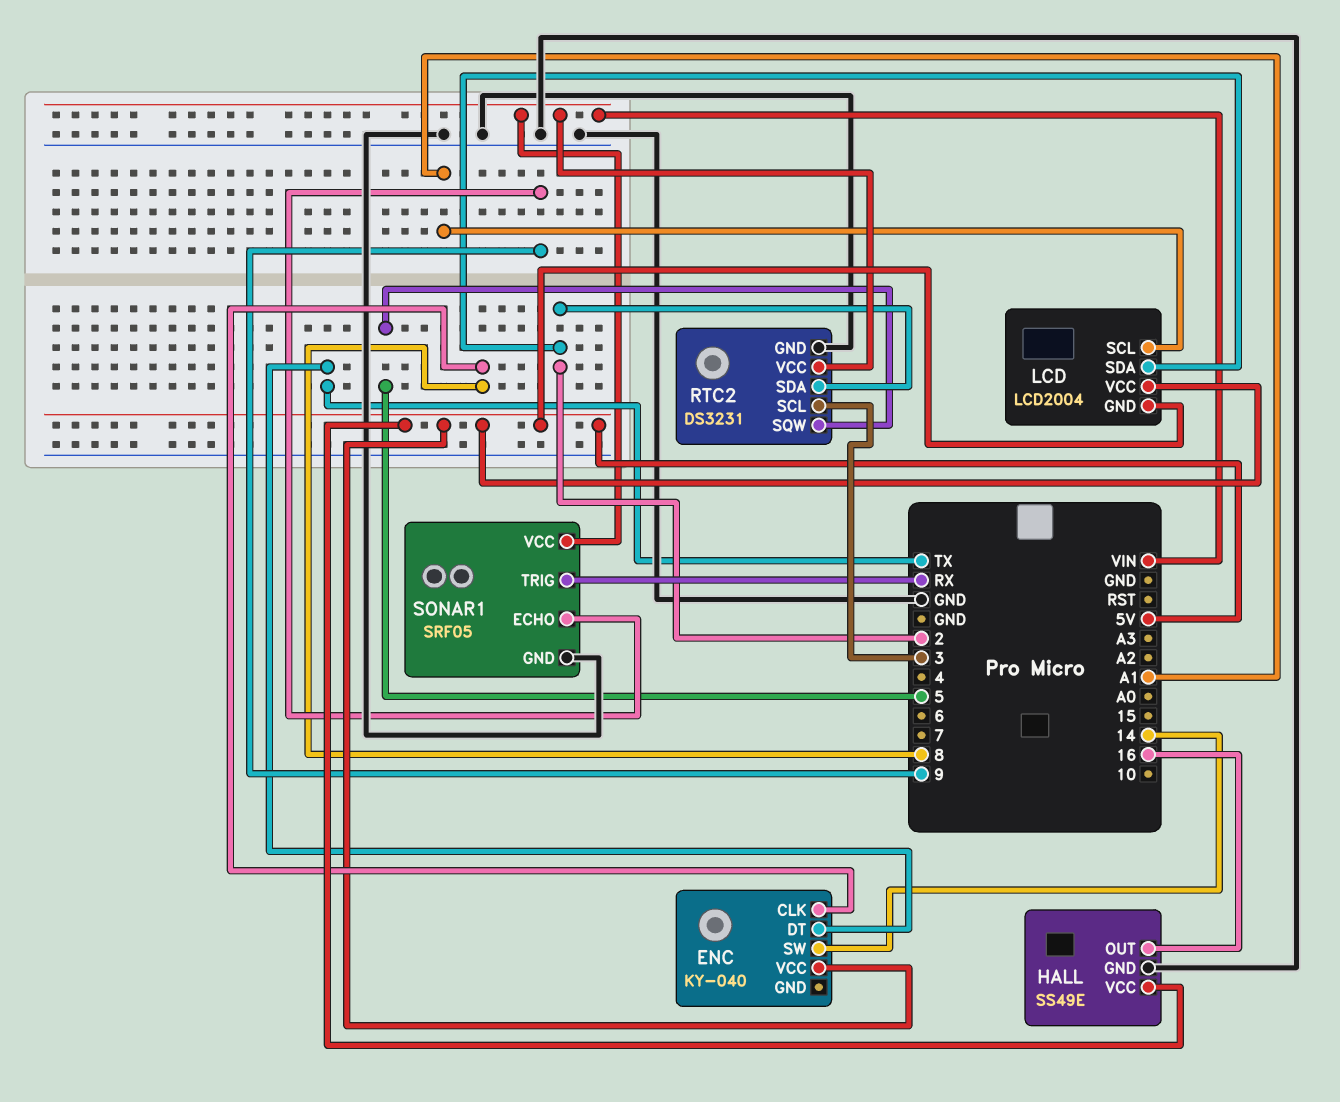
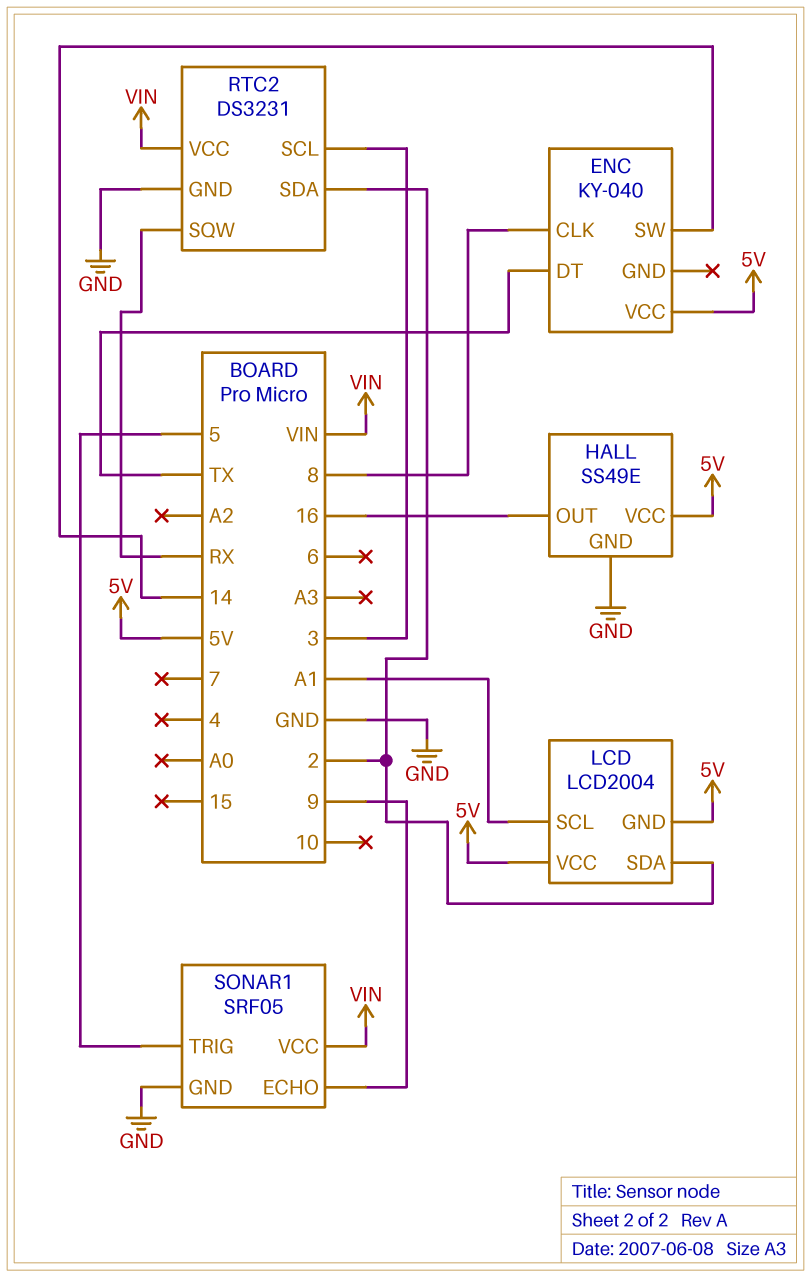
RTC2 pin SQW: 5 -> RX
SONAR1 pin TRIG: RX -> 5

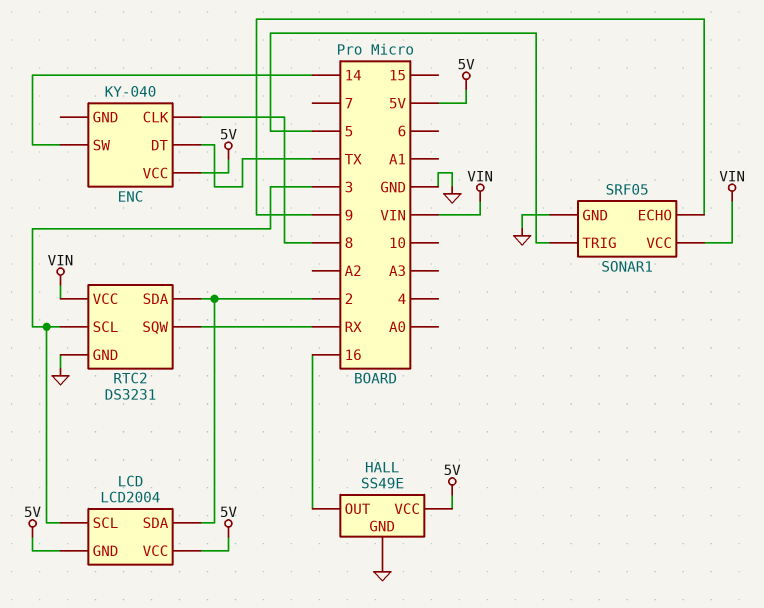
LCD pin SCL: A1 -> 3

